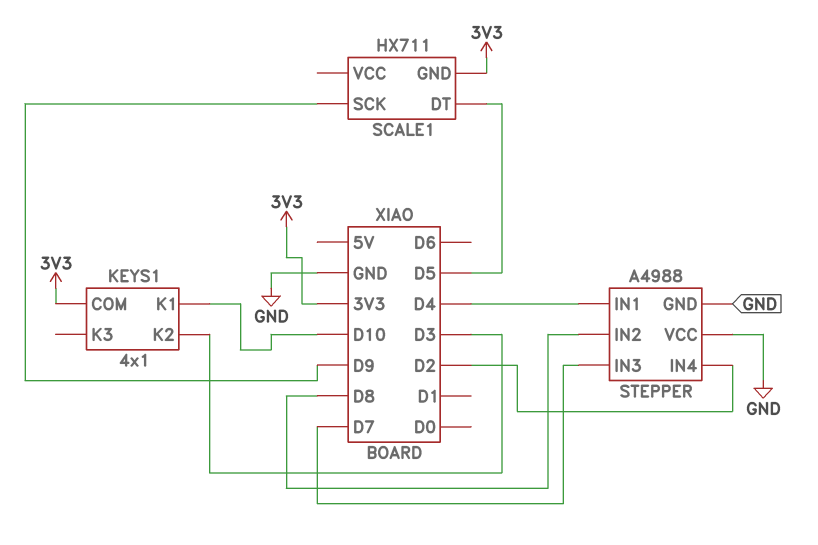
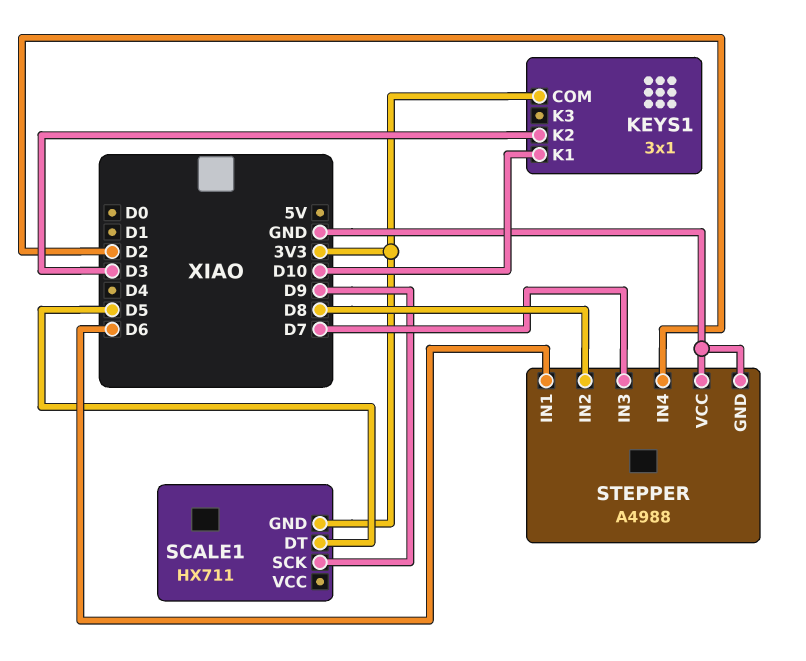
KEYS1: 4x1 -> 3x1
STEPPER pin IN1: D4 -> D6

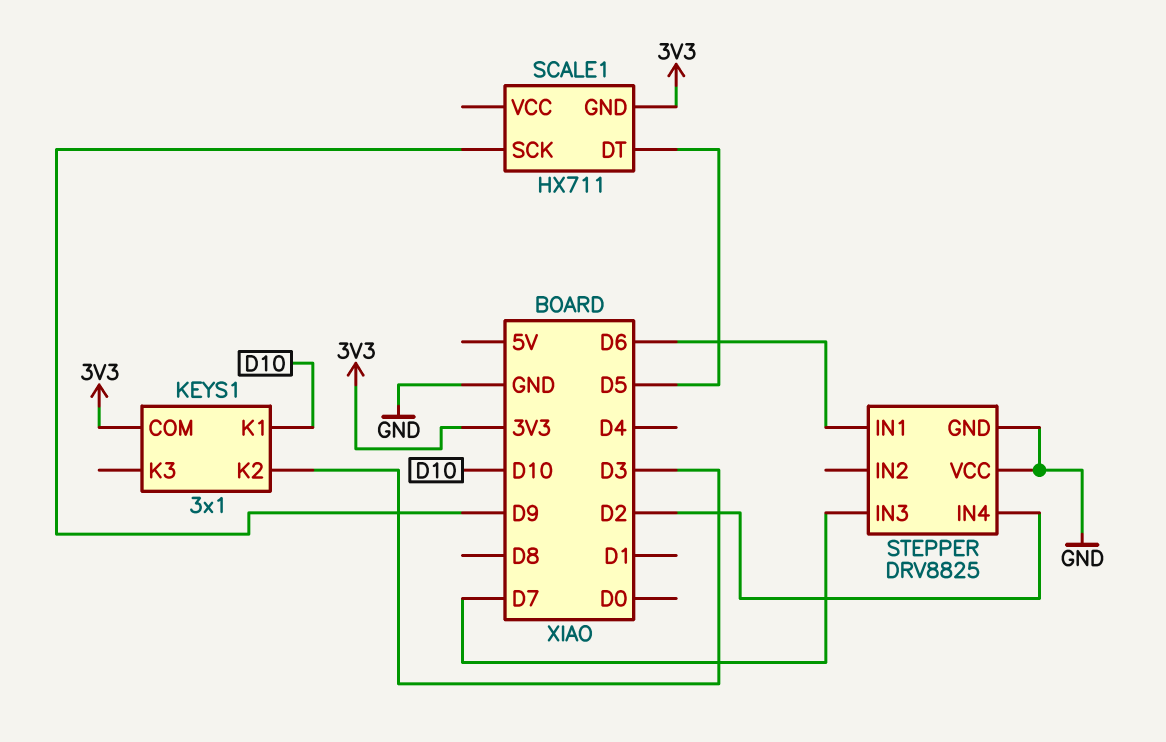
STEPPER: A4988 -> DRV8825
STEPPER pin IN2: D8 -> none

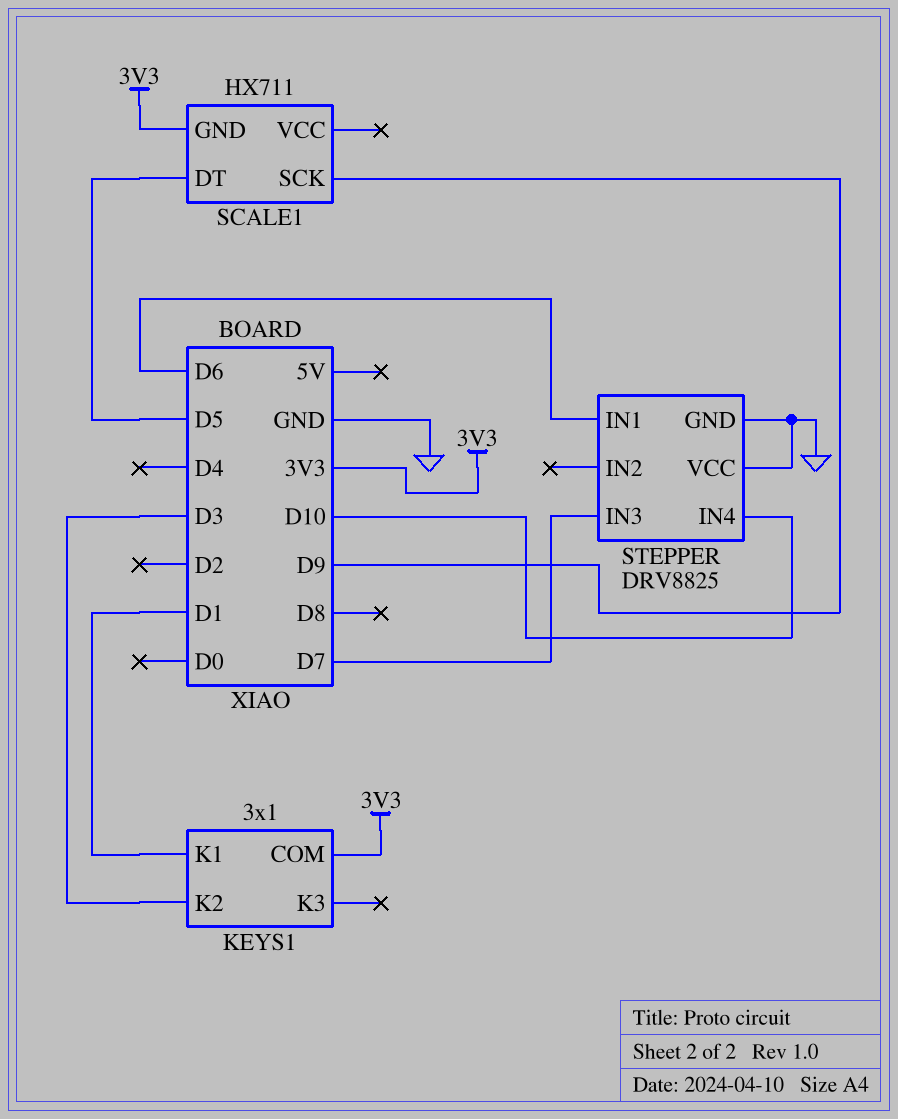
KEYS1 pin K1: D10 -> D1
STEPPER pin IN4: D2 -> D10

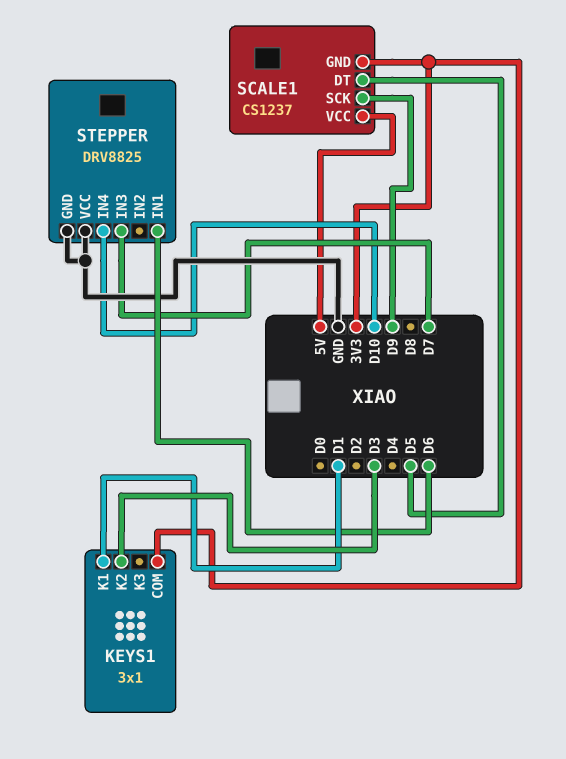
SCALE1: HX711 -> CS1237
SCALE1 pin VCC: none -> 5V

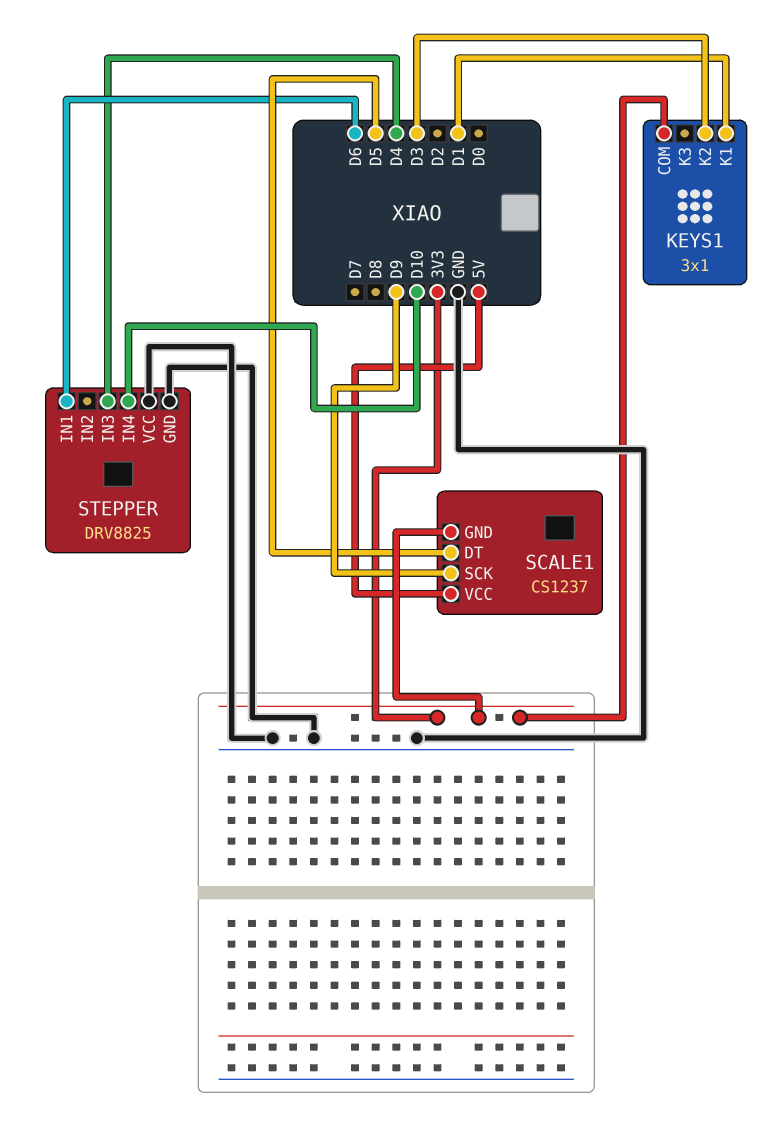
STEPPER pin IN3: D7 -> D4

